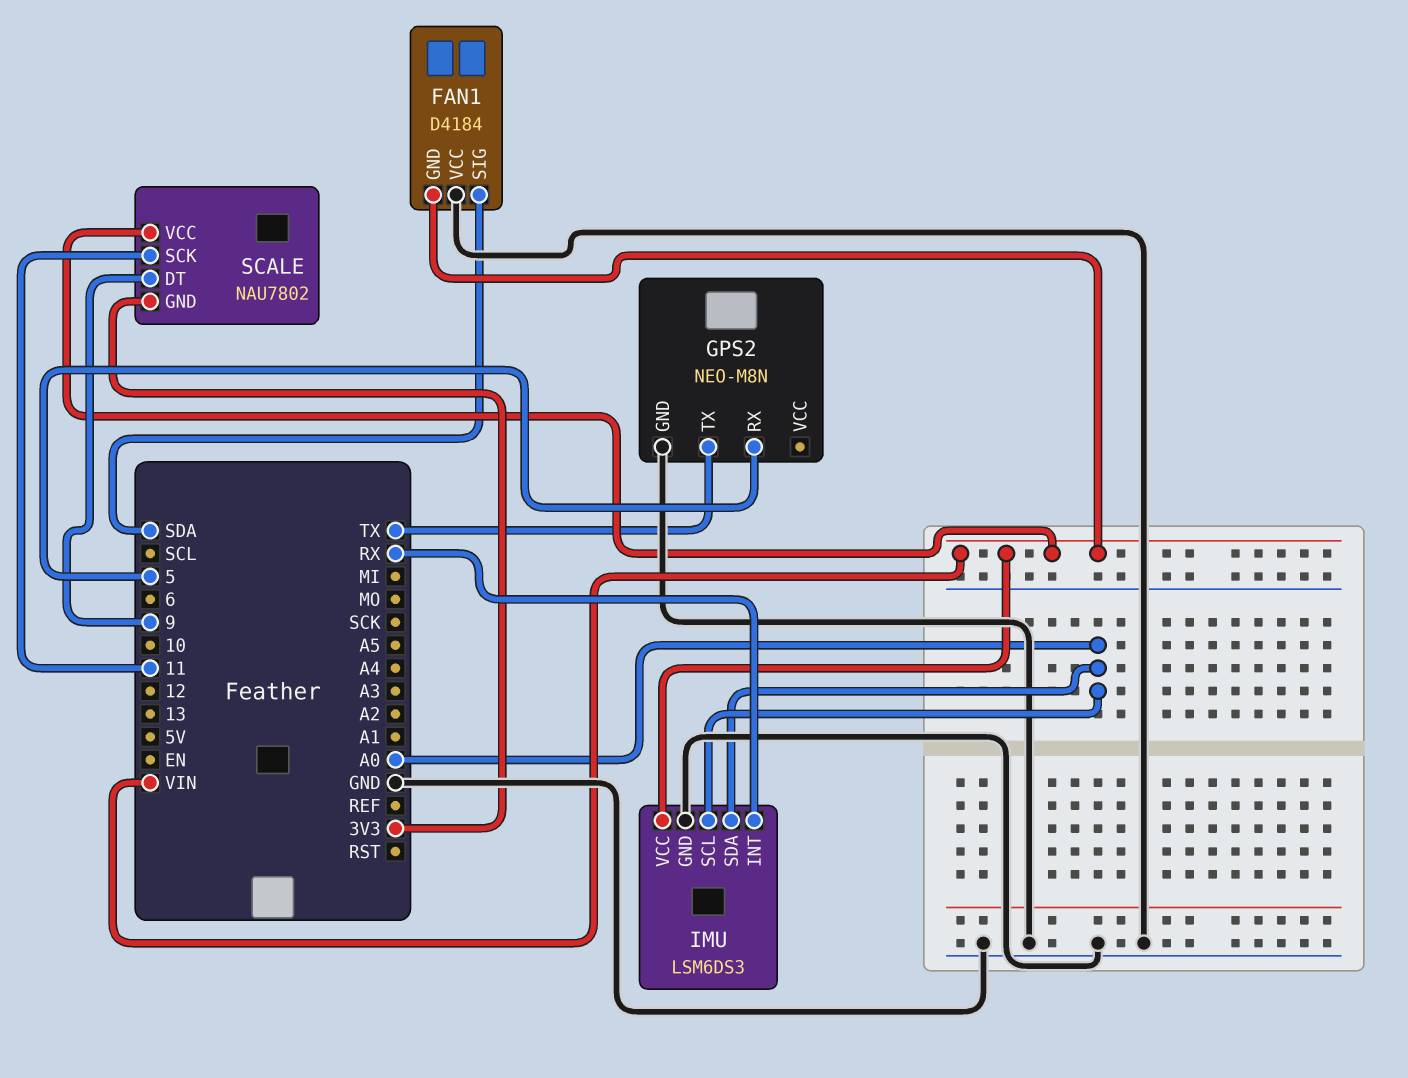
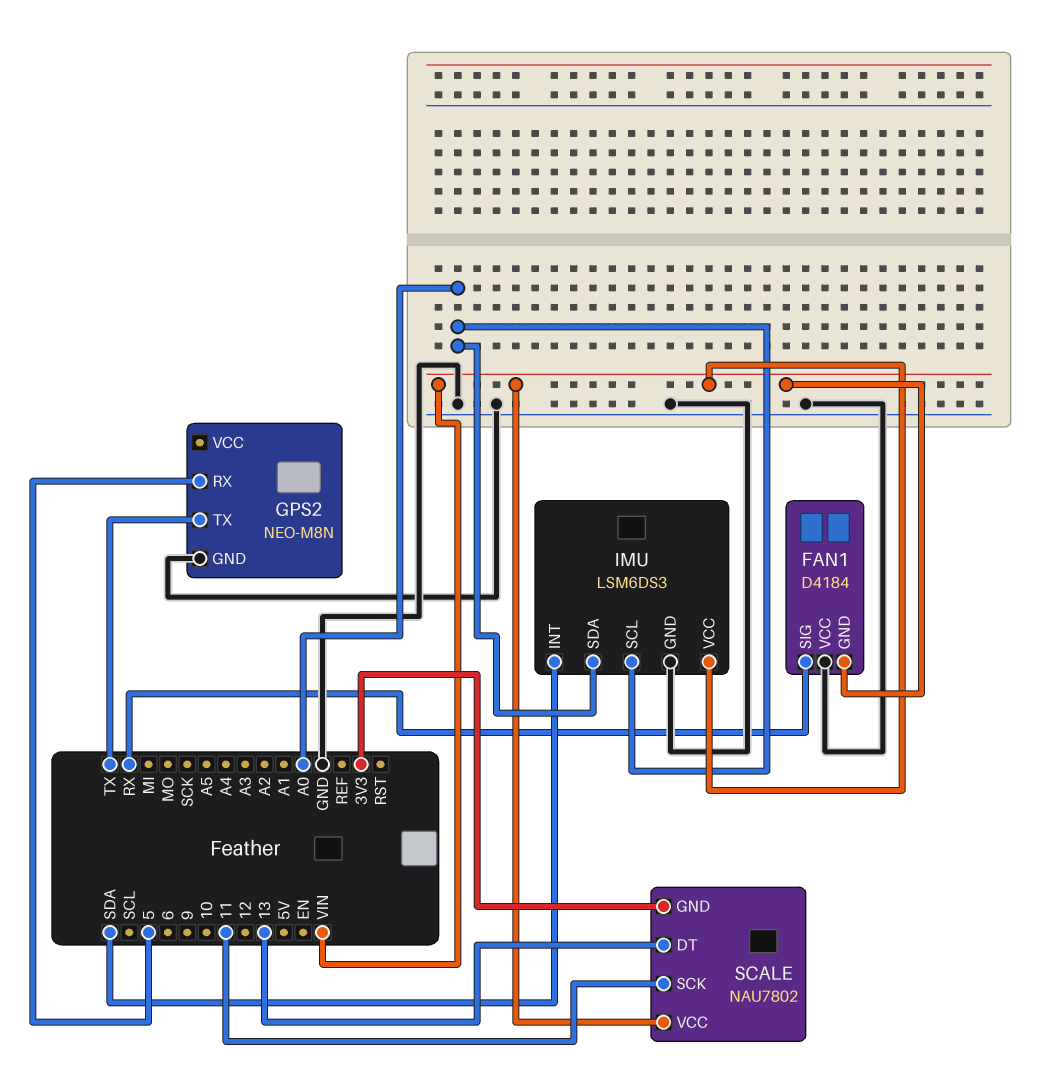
FAN1 pin SIG: SDA -> RX
IMU pin INT: RX -> SDA
SCALE pin DT: 9 -> 13

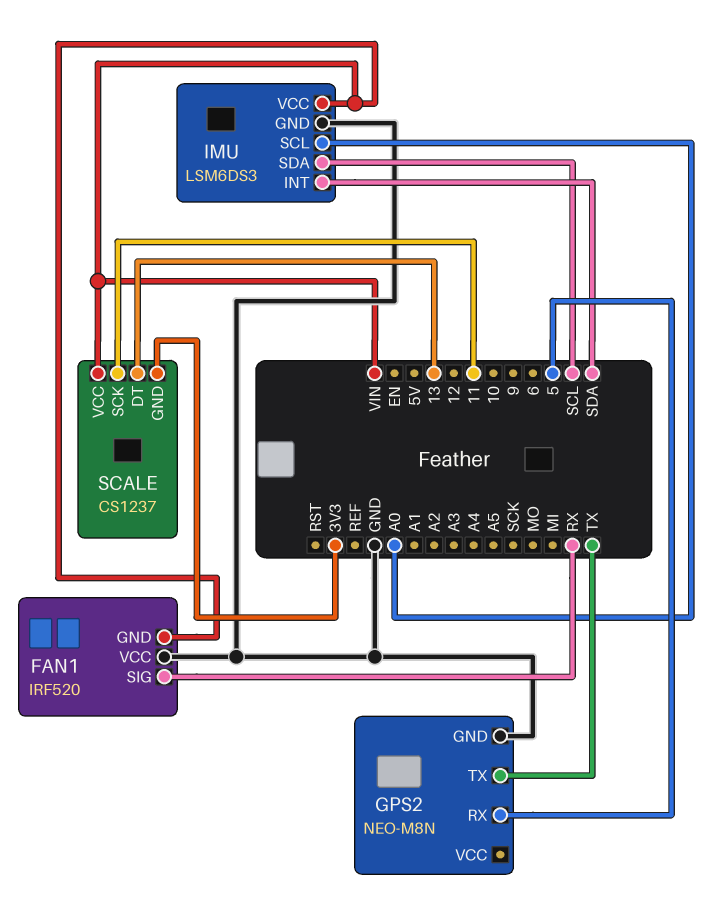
FAN1: D4184 -> IRF520
IMU pin SDA: A0 -> SCL
SCALE: NAU7802 -> CS1237

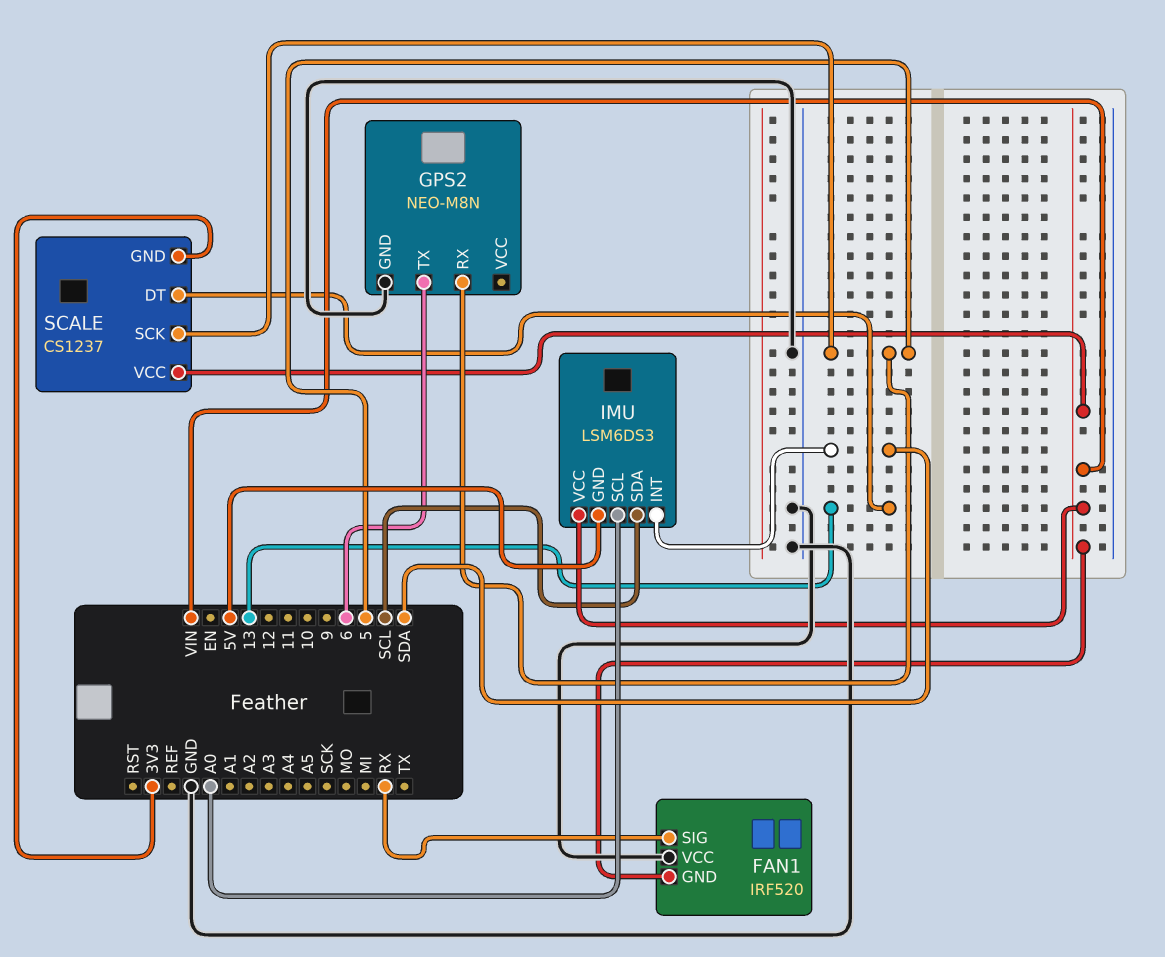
GPS2 pin TX: TX -> 6
IMU pin GND: GND -> 5V
SCALE pin SCK: 11 -> 5

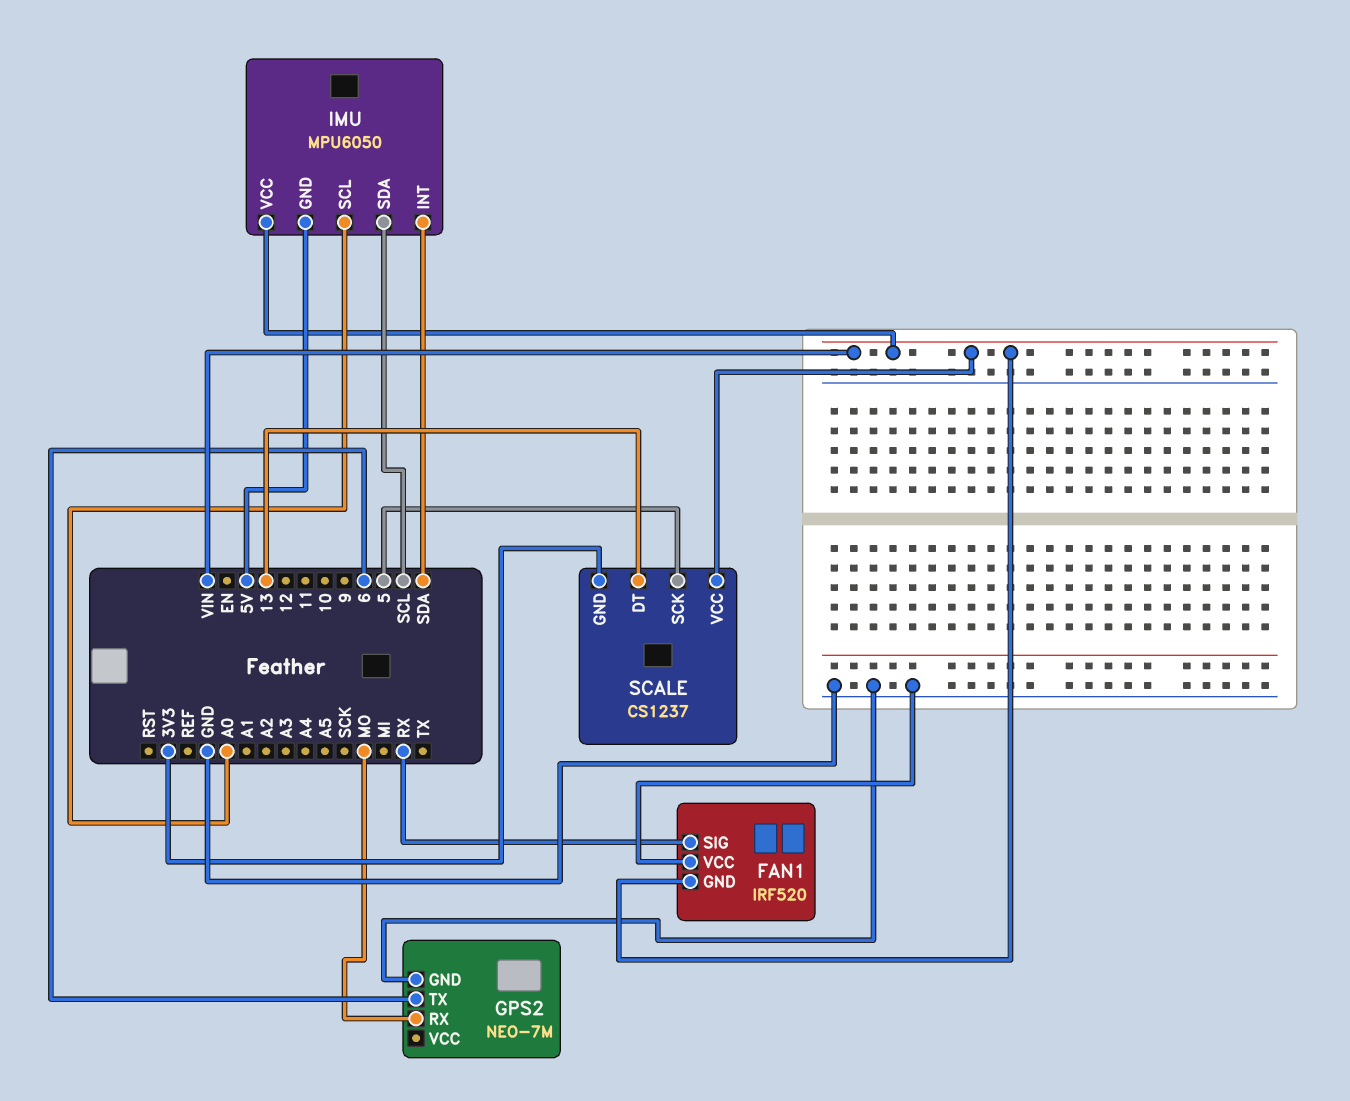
GPS2: NEO-M8N -> NEO-7M
GPS2 pin RX: 5 -> MO
IMU: LSM6DS3 -> MPU6050

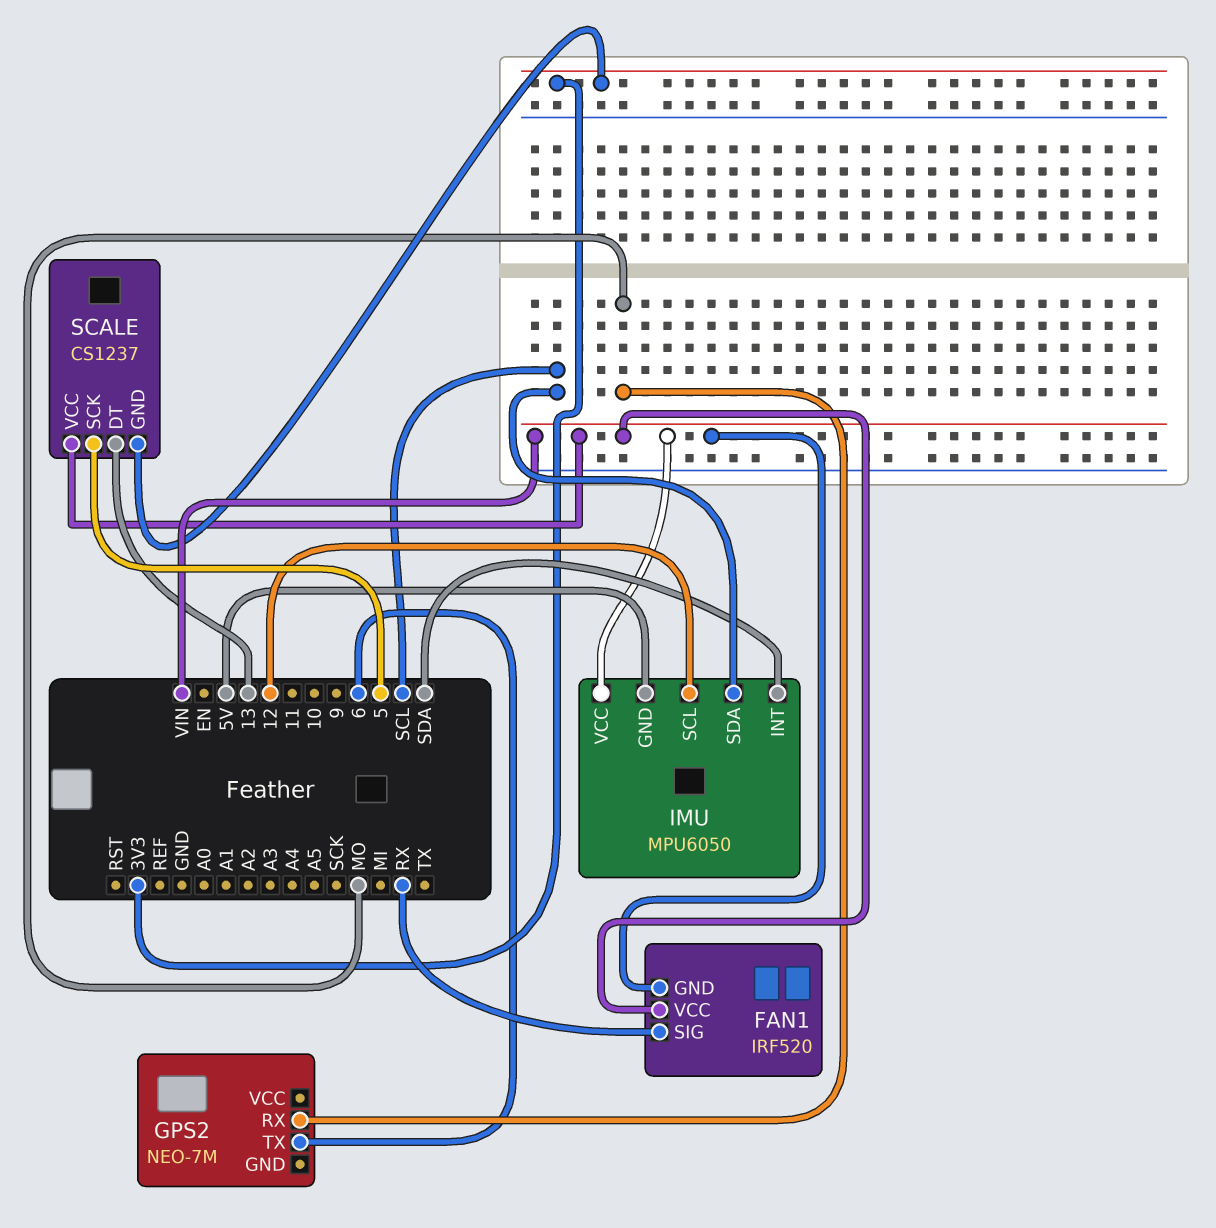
FAN1 pin VCC: GND -> VIN
GPS2 pin GND: GND -> none
IMU pin SCL: A0 -> 12

